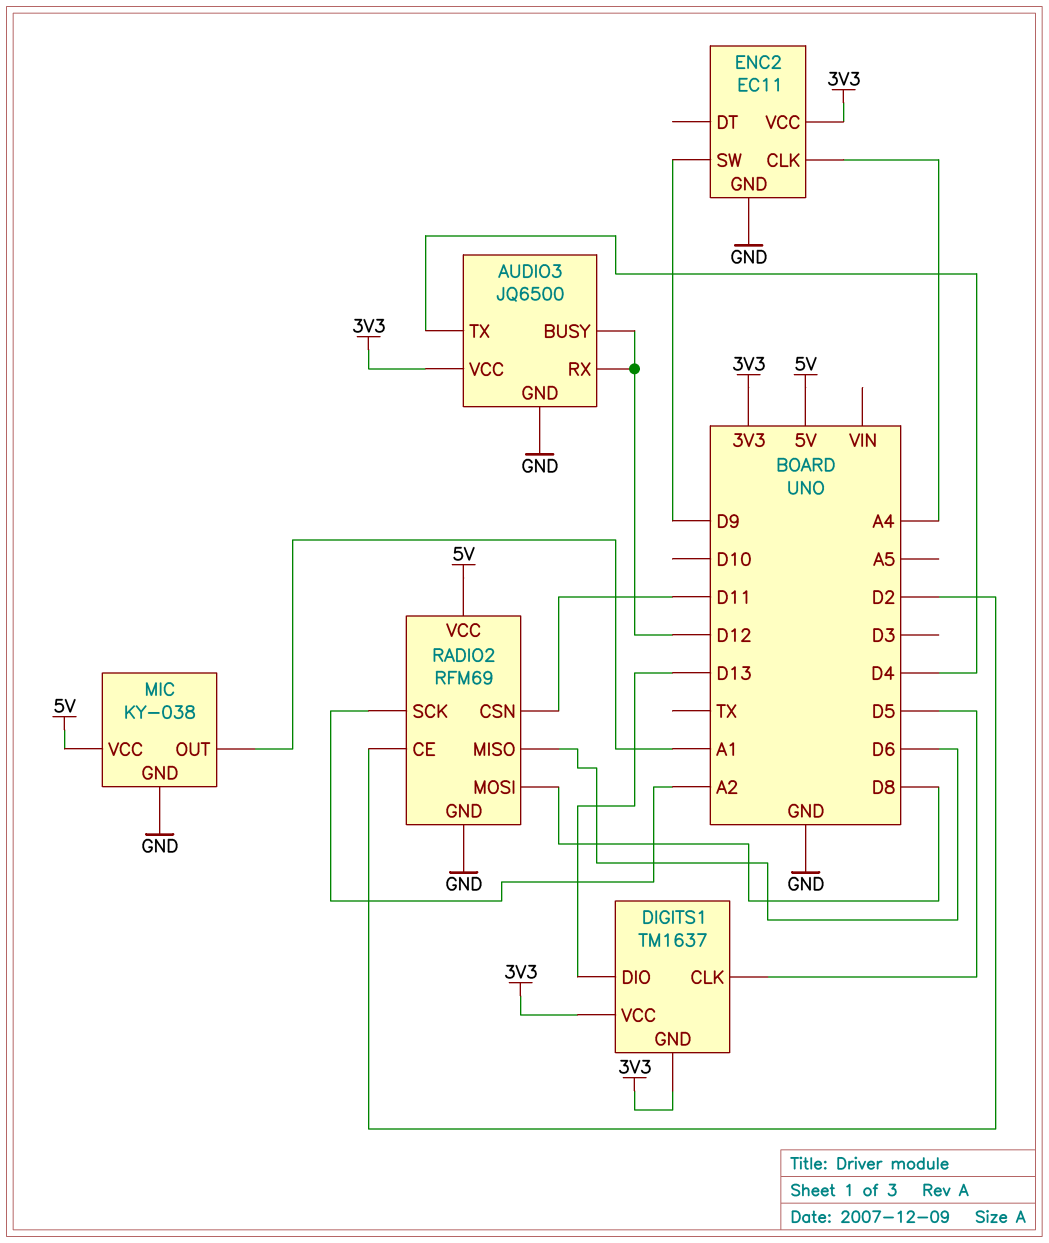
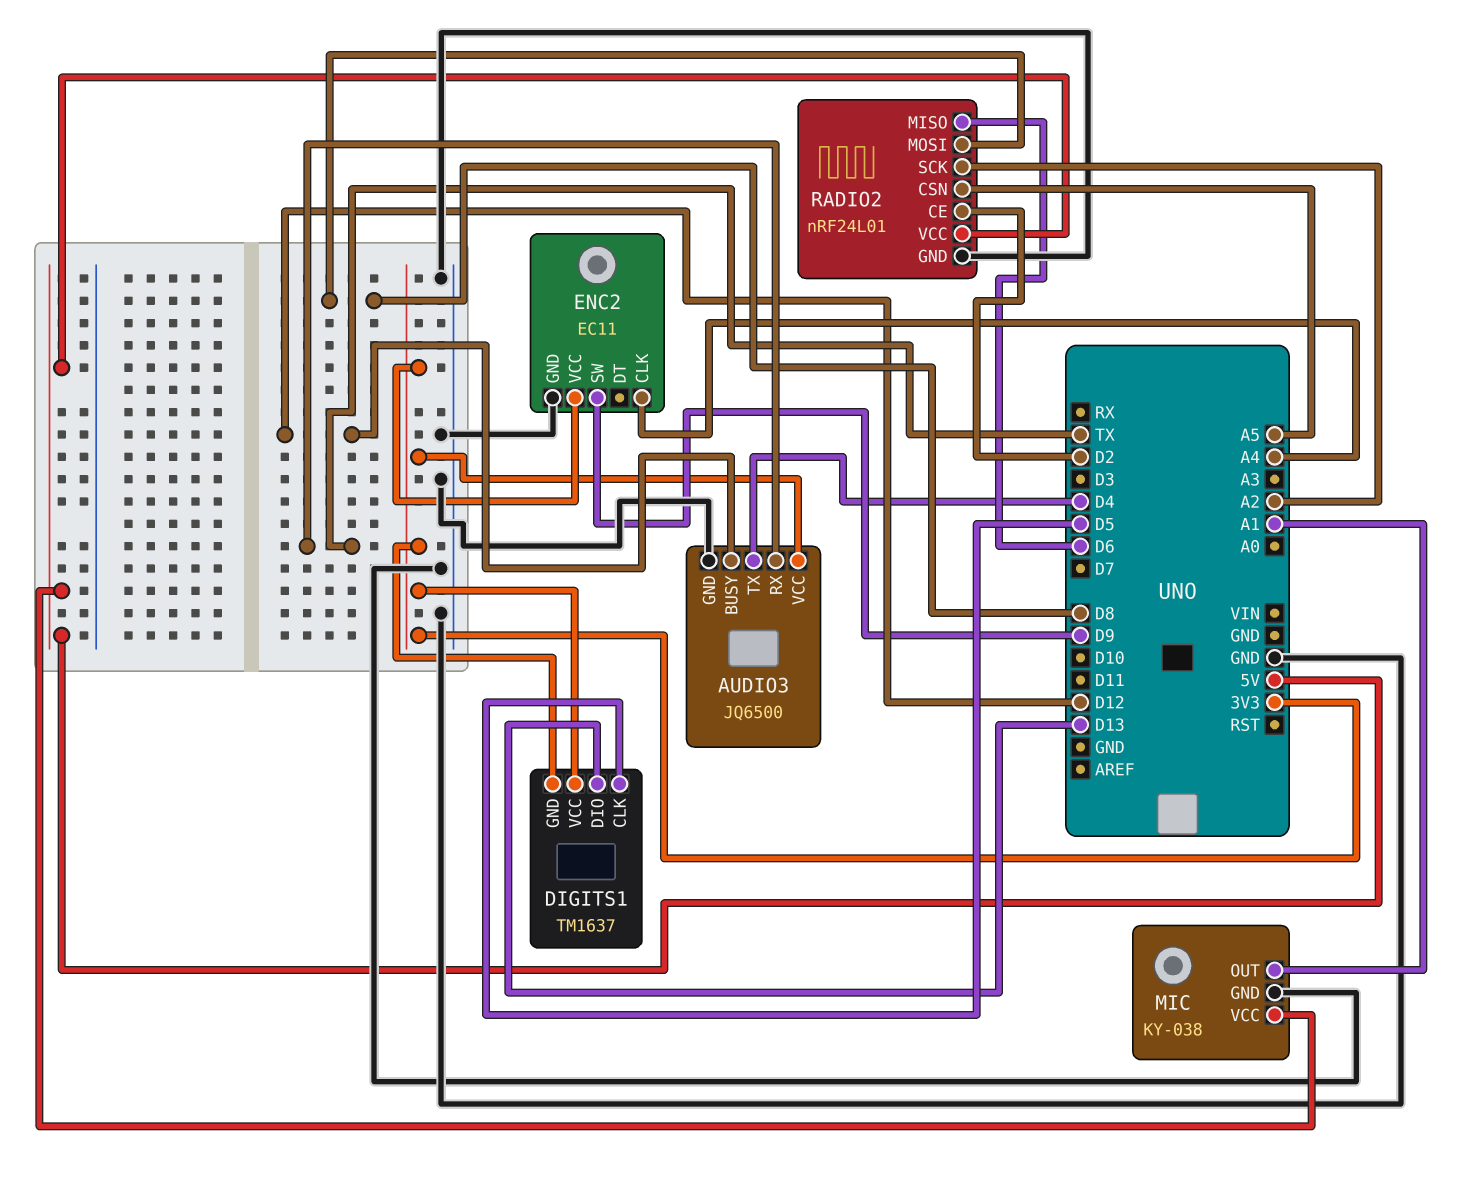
AUDIO3 pin RX: D12 -> TX
RADIO2: RFM69 -> nRF24L01
RADIO2 pin CSN: D11 -> A5

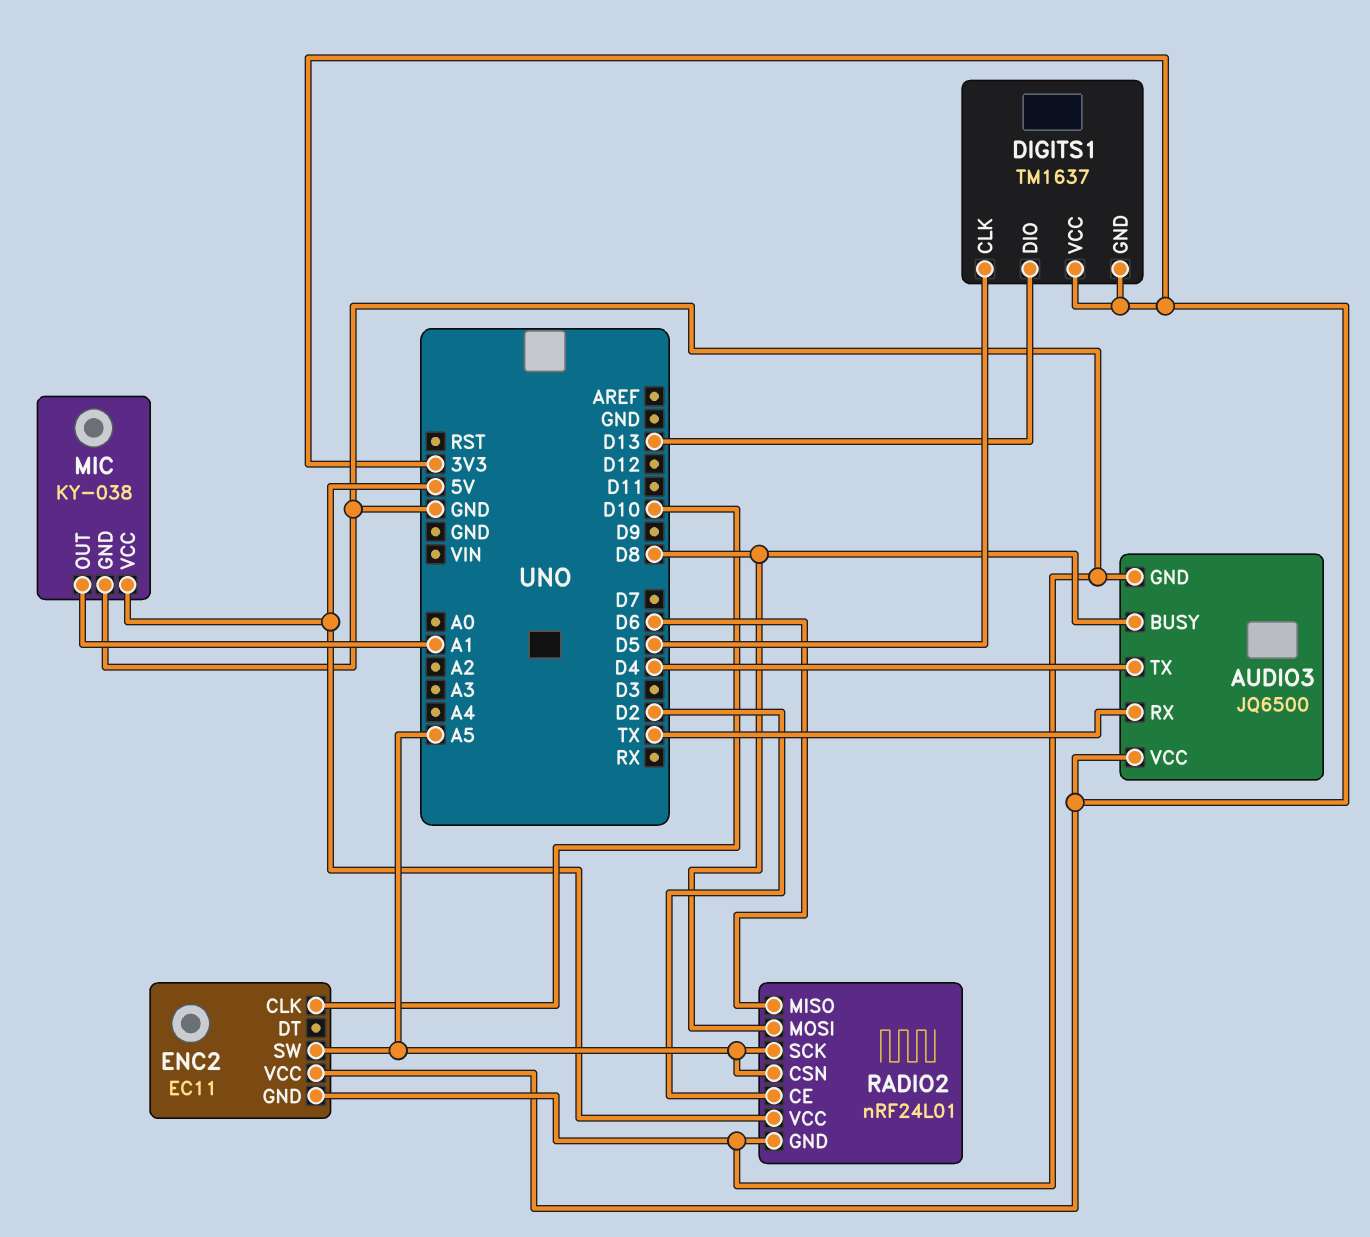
AUDIO3 pin BUSY: D12 -> D8
ENC2 pin CLK: A4 -> D10
ENC2 pin SW: D9 -> A5
RADIO2 pin SCK: A2 -> A5

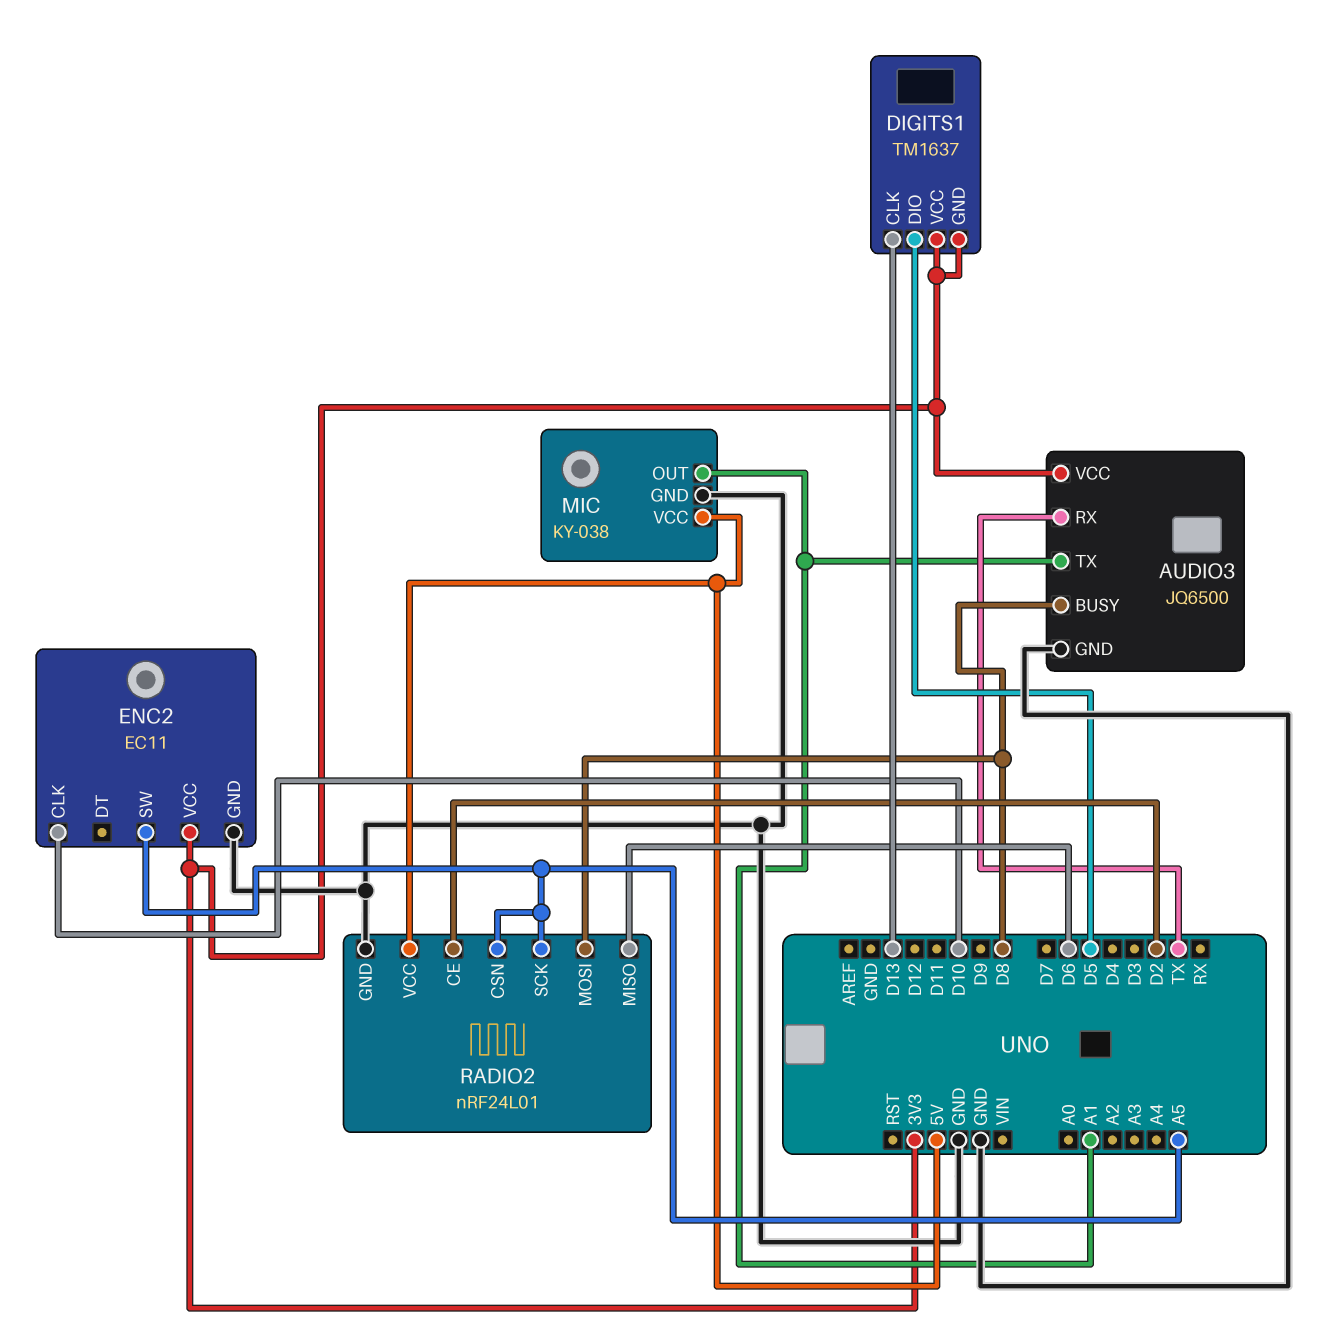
AUDIO3 pin TX: D4 -> A1
DIGITS1 pin CLK: D5 -> D13
DIGITS1 pin DIO: D13 -> D5

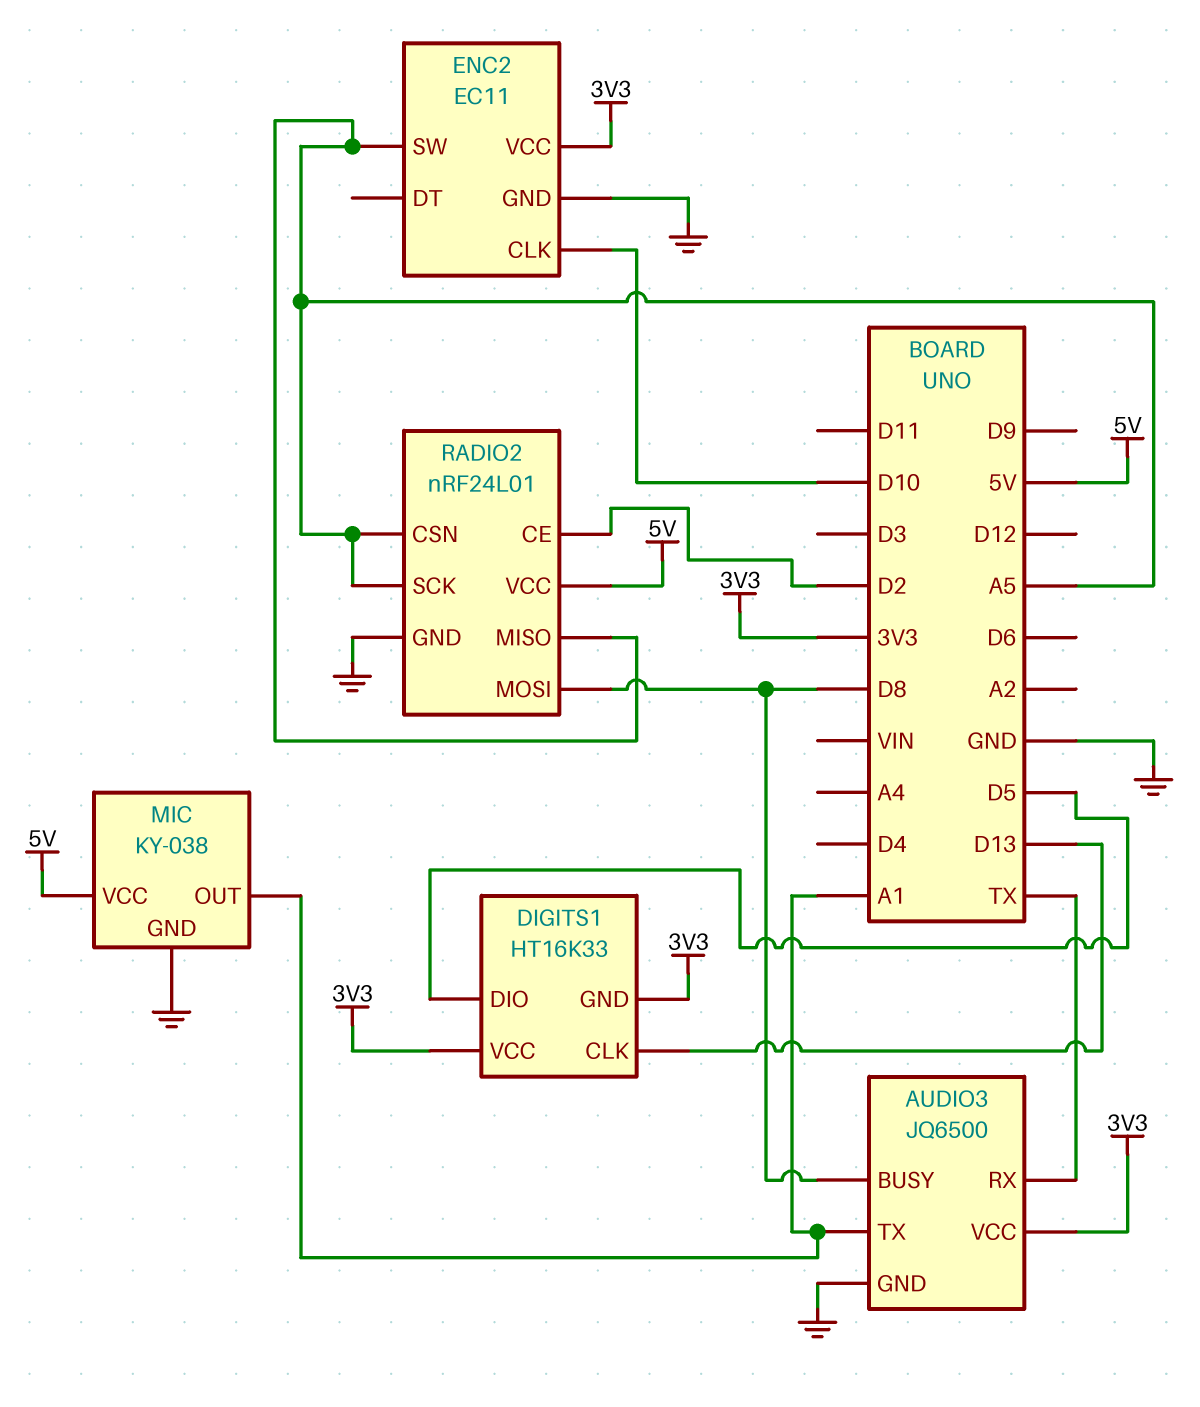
DIGITS1: TM1637 -> HT16K33
RADIO2 pin MISO: D6 -> A5

